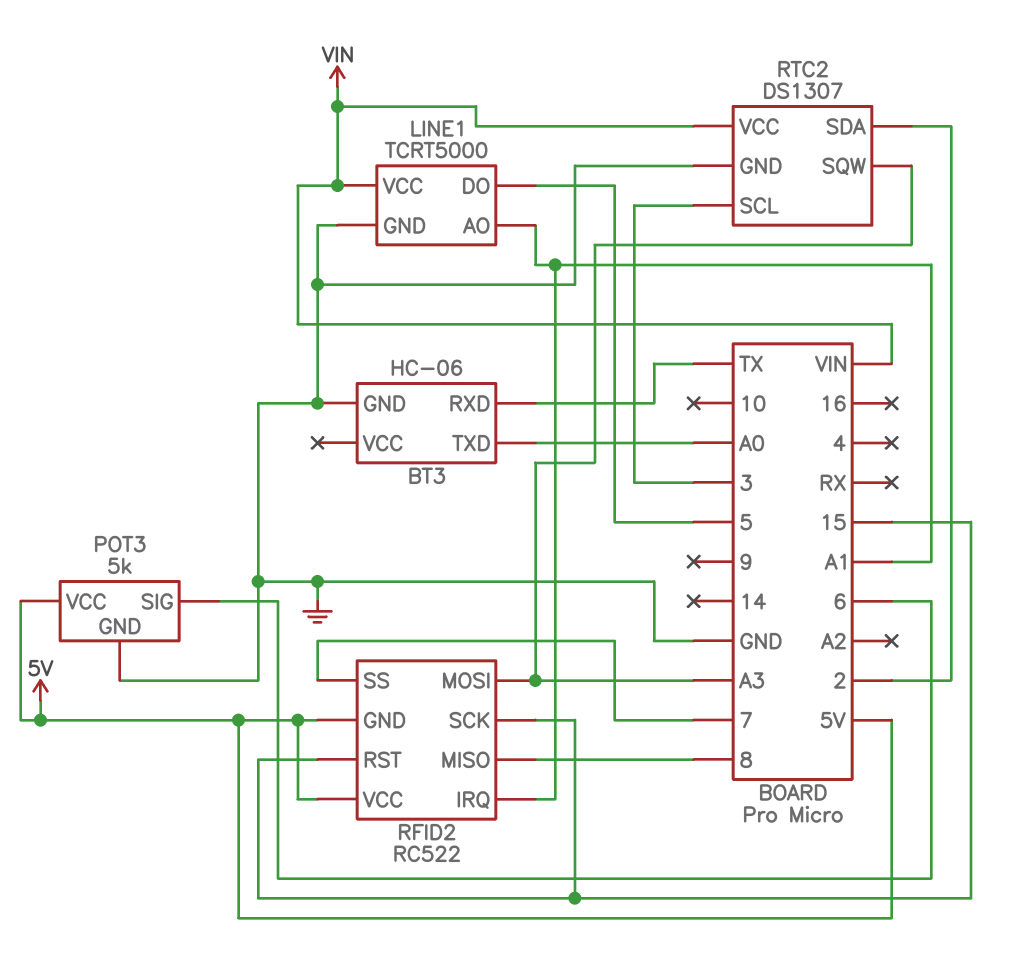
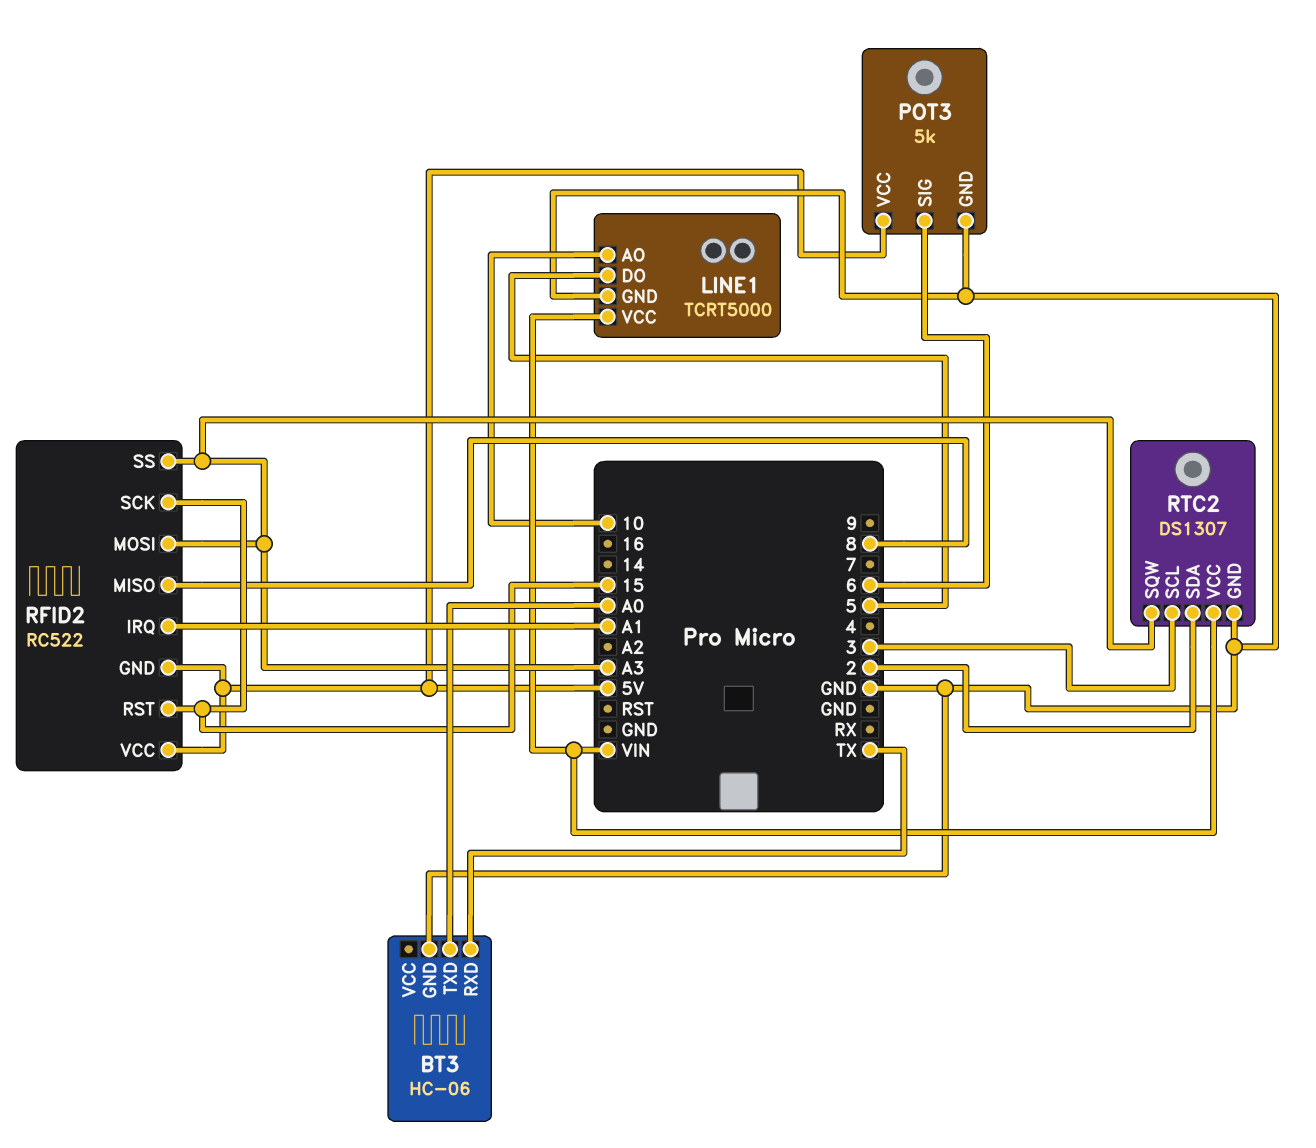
LINE1 pin AO: A1 -> 10
RFID2 pin SS: 7 -> A3

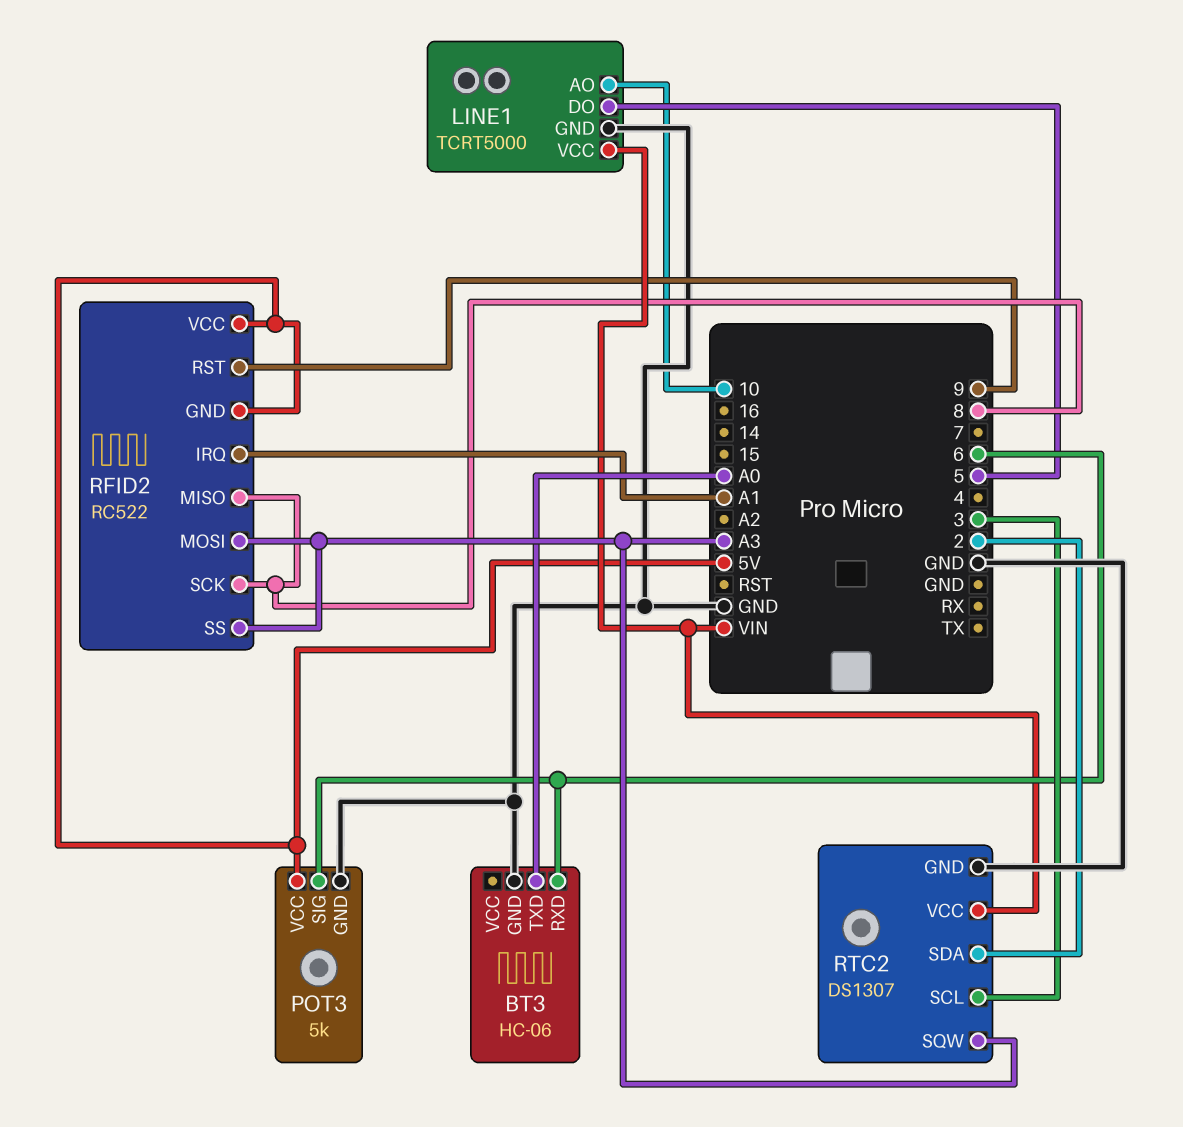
BT3 pin RXD: TX -> 6
RFID2 pin RST: 15 -> 9
RFID2 pin SCK: 15 -> 8

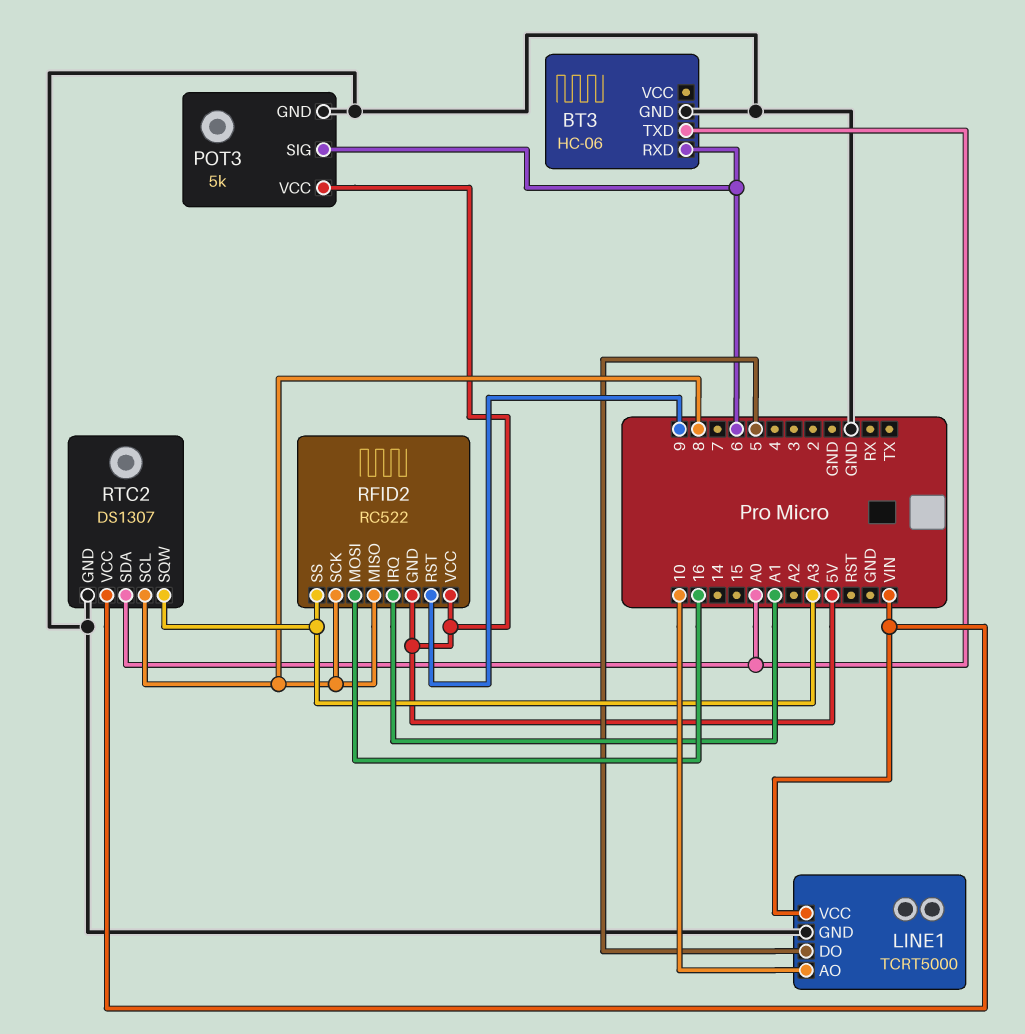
RFID2 pin MOSI: A3 -> 16
RTC2 pin SCL: 3 -> 8
RTC2 pin SDA: 2 -> A0

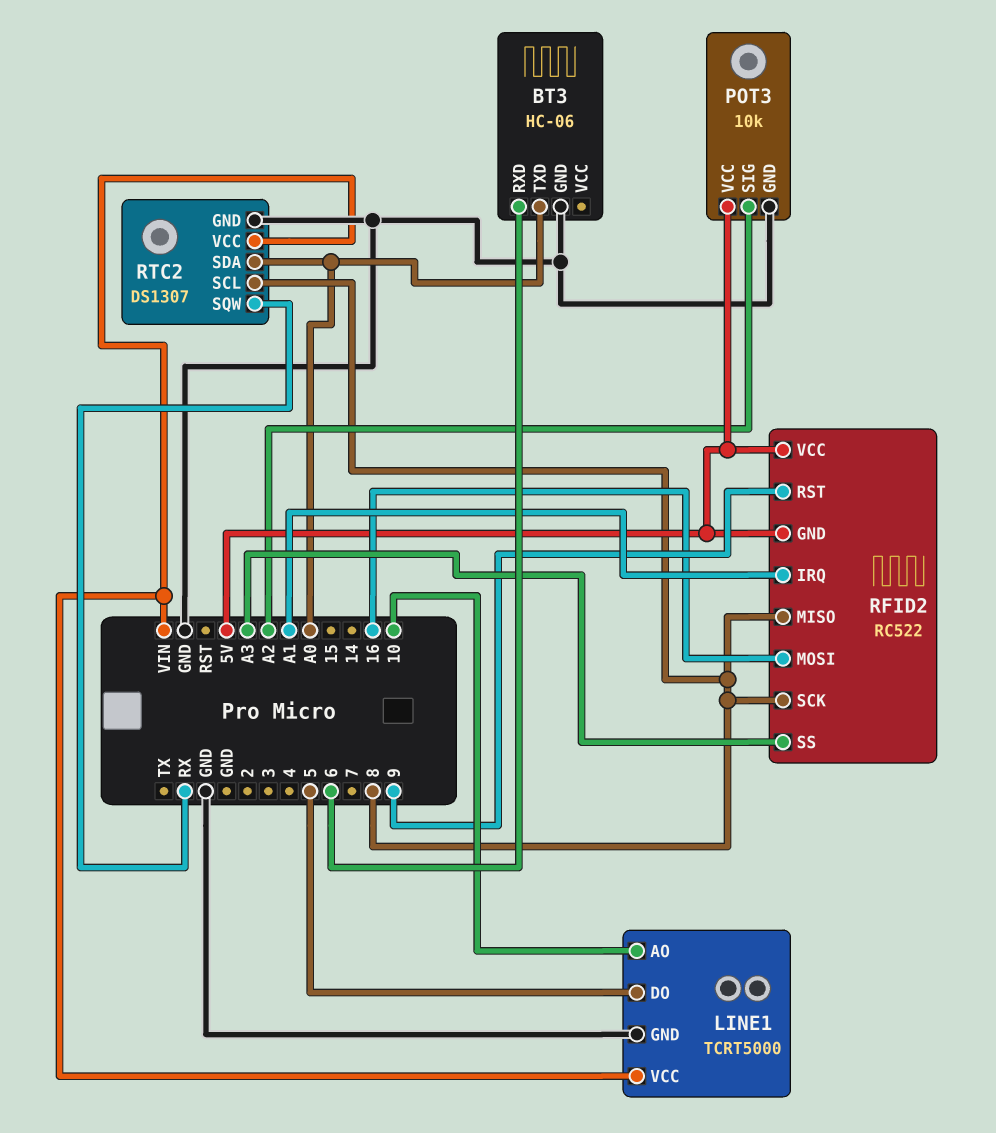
POT3: 5k -> 10k
POT3 pin SIG: 6 -> A2
RTC2 pin SQW: A3 -> RX

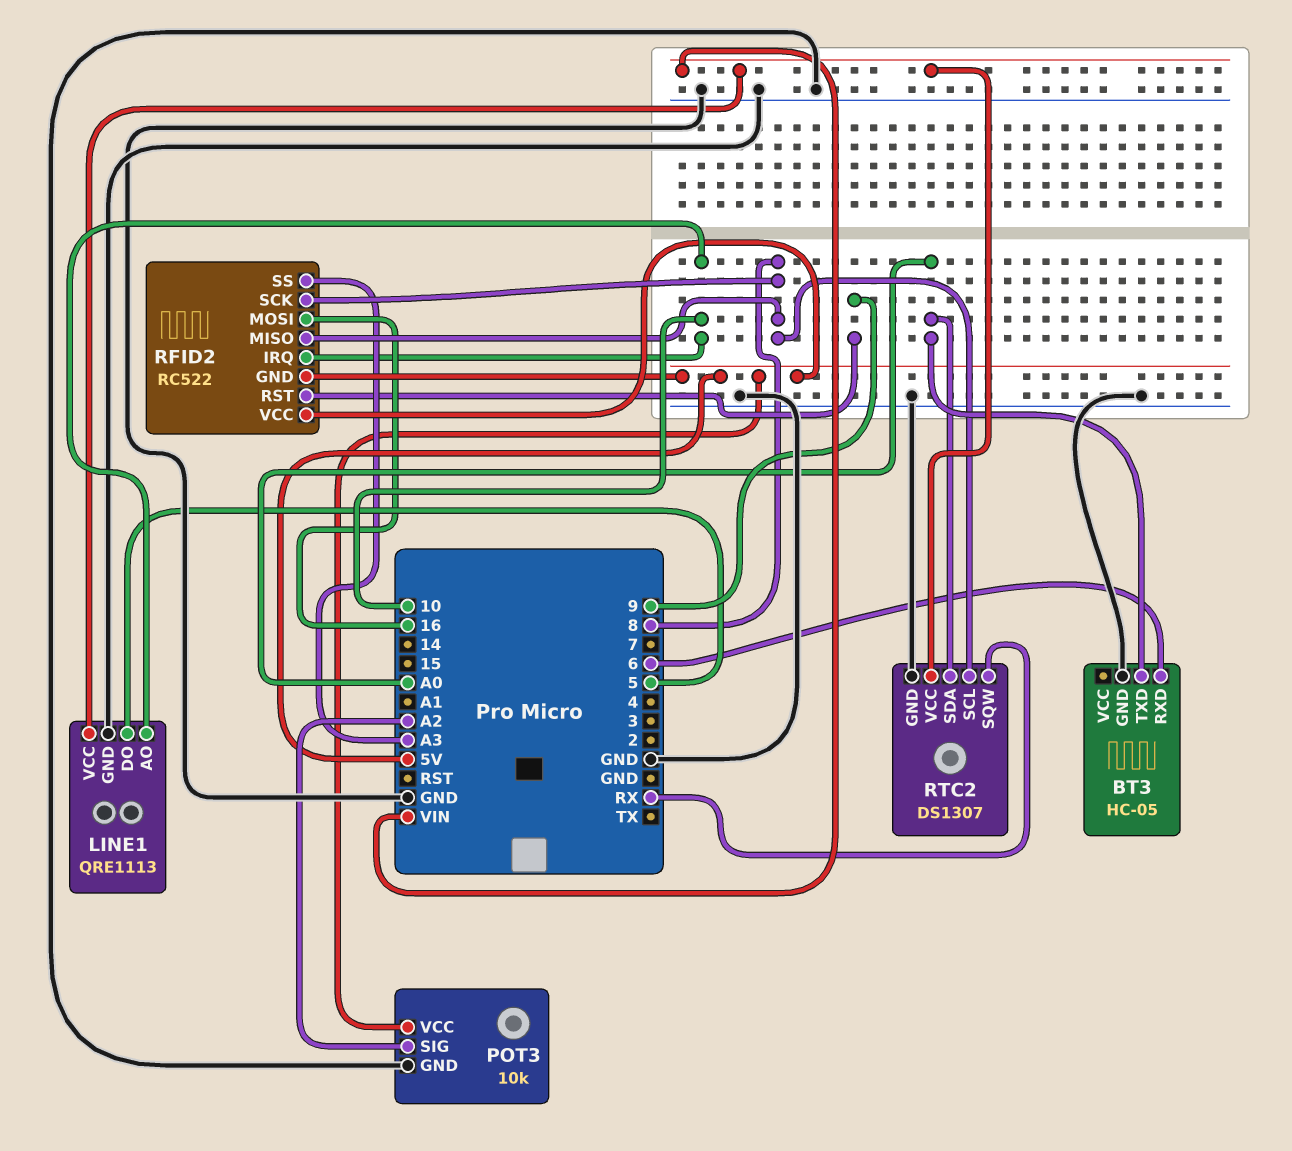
BT3: HC-06 -> HC-05
LINE1: TCRT5000 -> QRE1113
RFID2 pin IRQ: A1 -> 10

